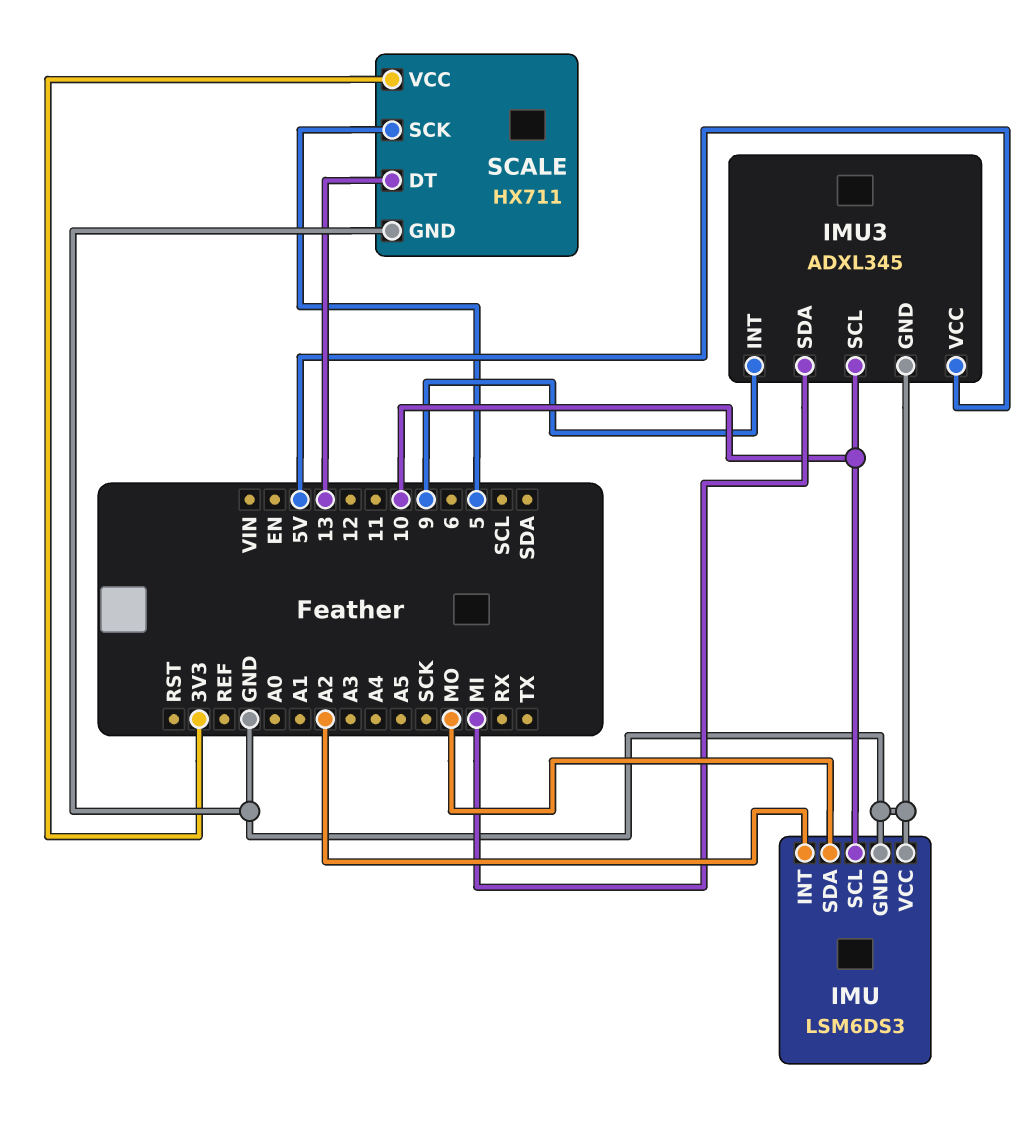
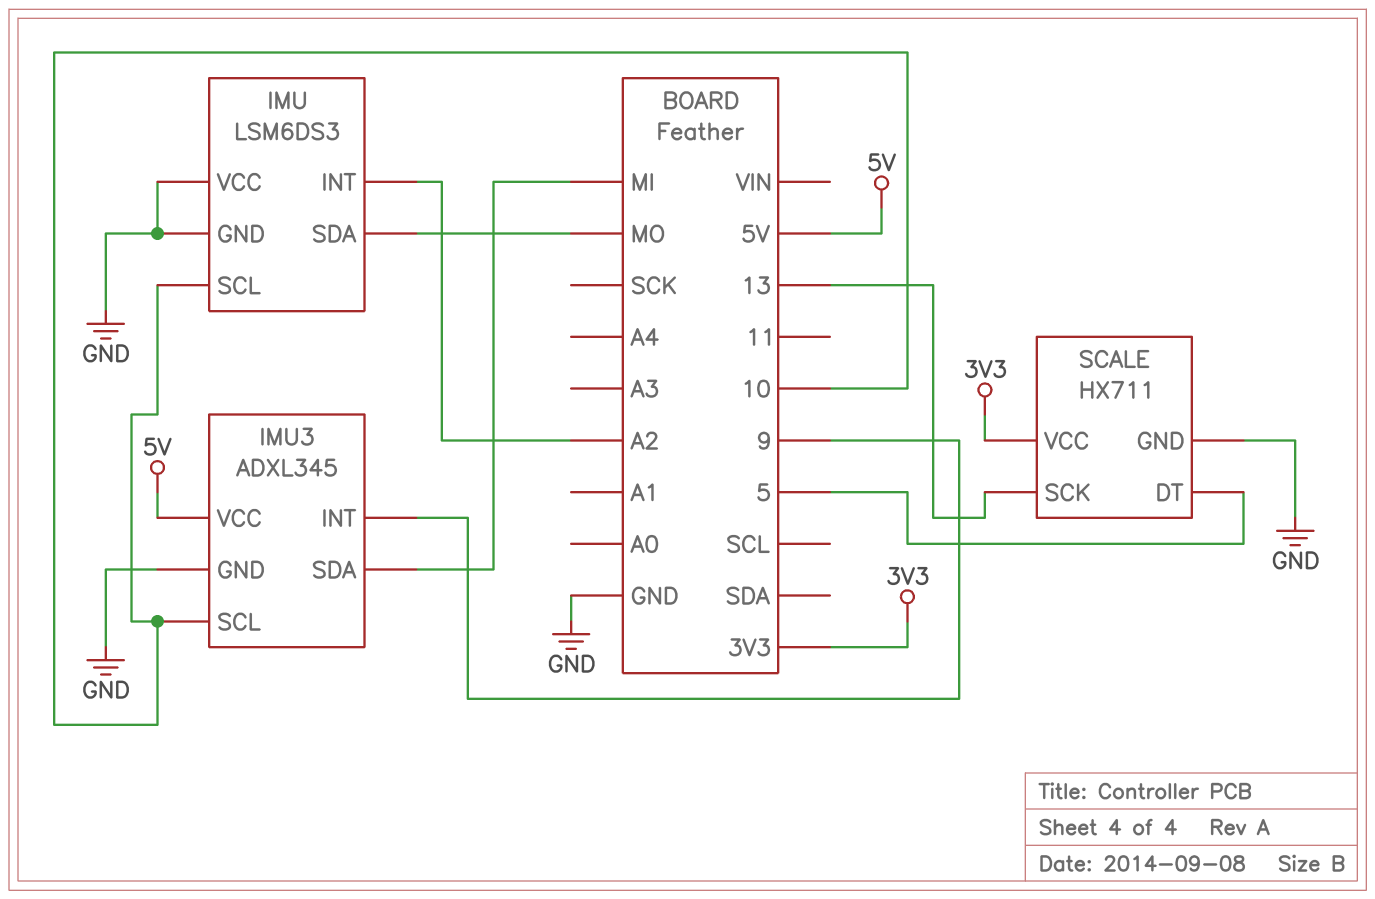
SCALE pin DT: 13 -> 5
SCALE pin SCK: 5 -> 13

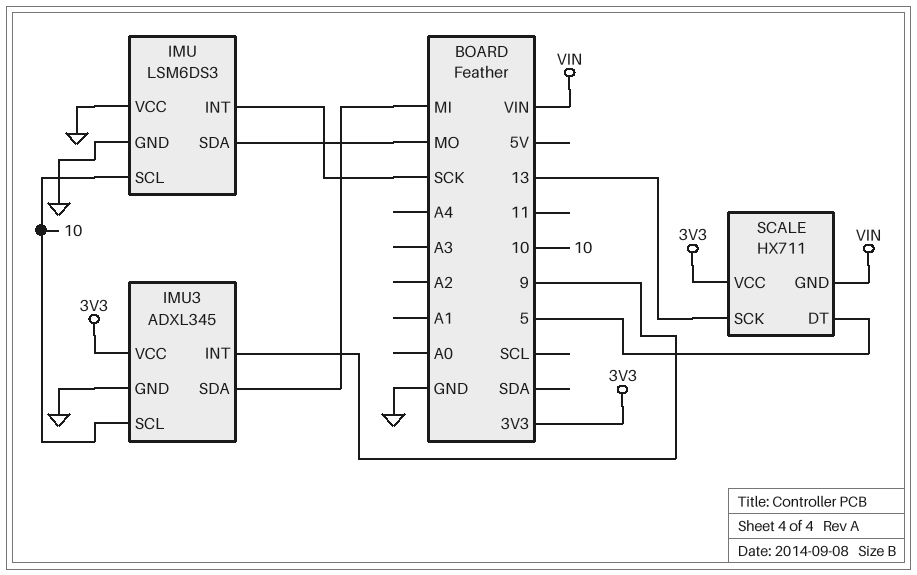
IMU pin INT: A2 -> SCK
IMU3 pin VCC: 5V -> 3V3
SCALE pin GND: GND -> VIN

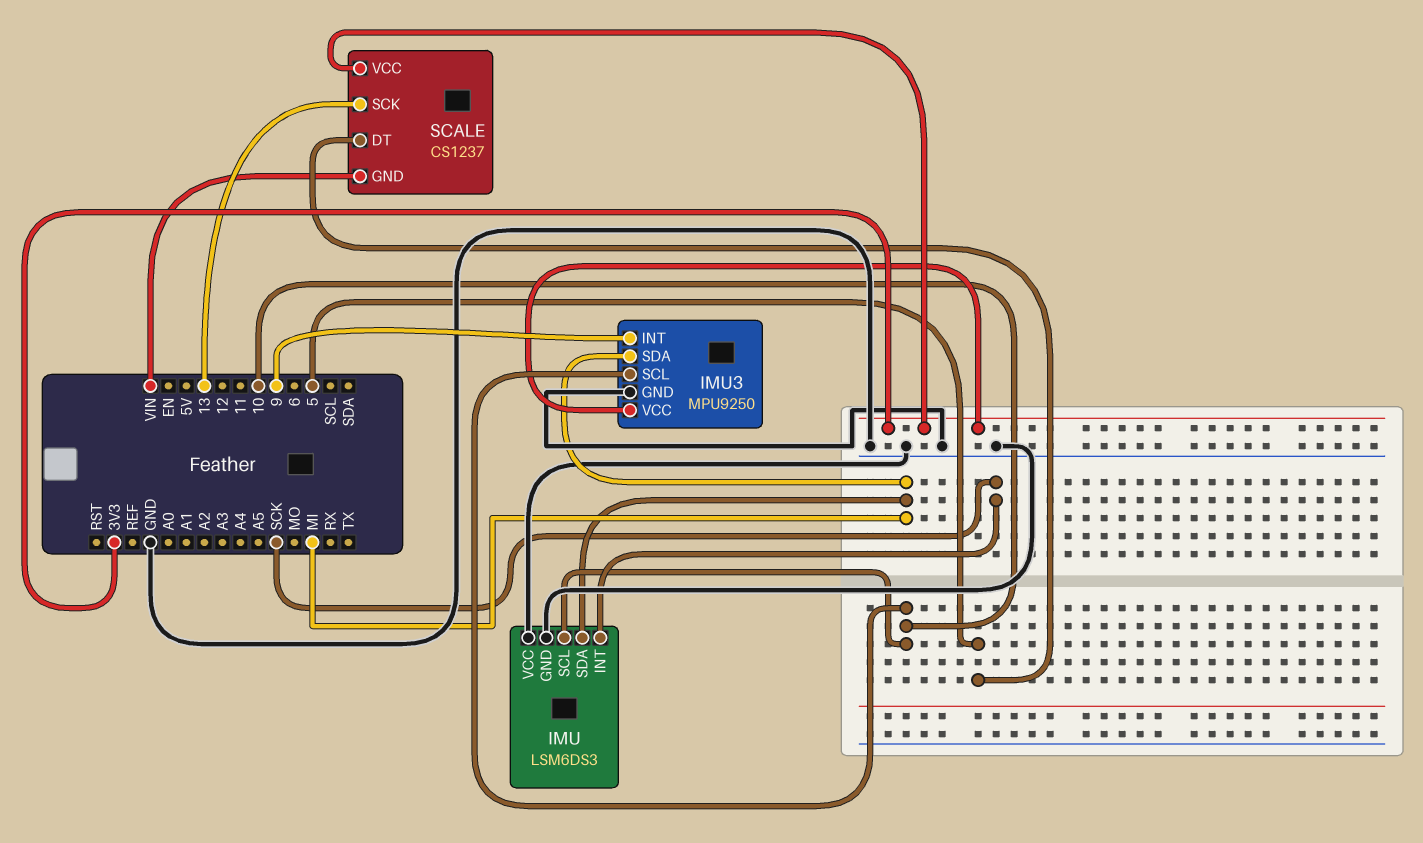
IMU pin SDA: MO -> MI
IMU3: ADXL345 -> MPU9250
SCALE: HX711 -> CS1237

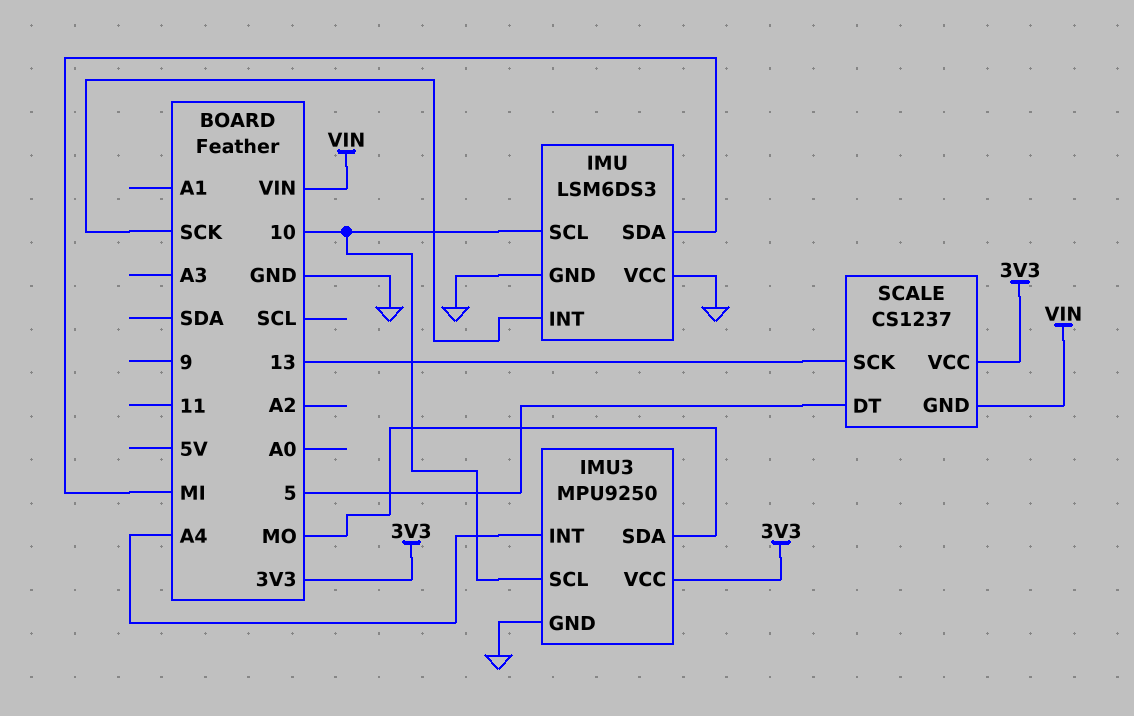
IMU3 pin INT: 9 -> A4
IMU3 pin SDA: MI -> MO

